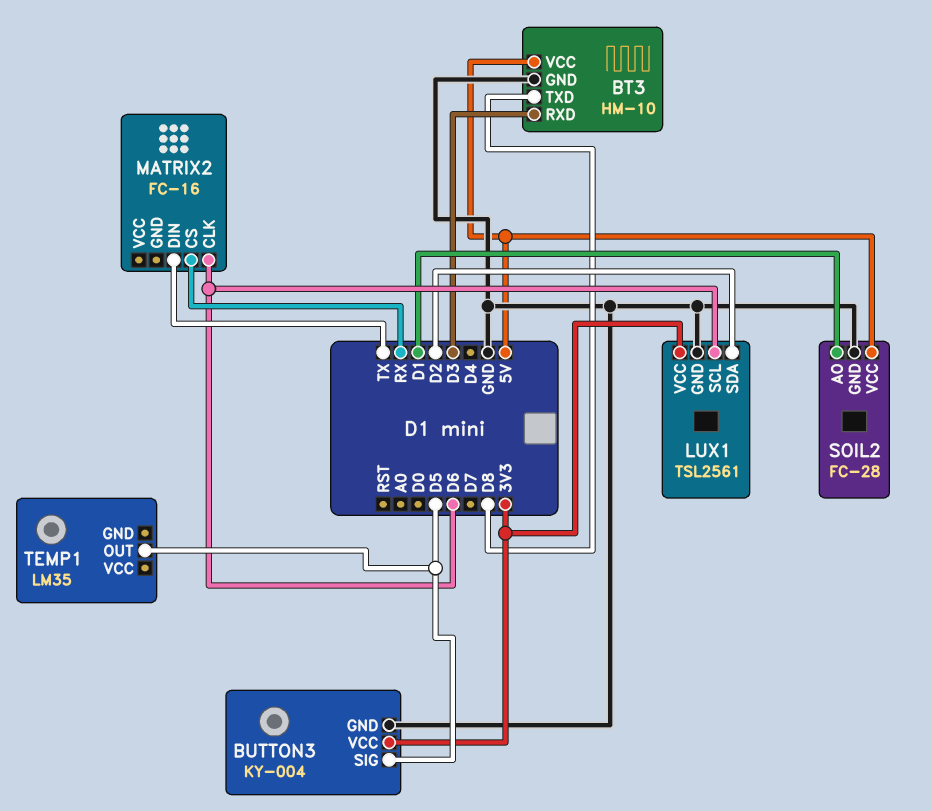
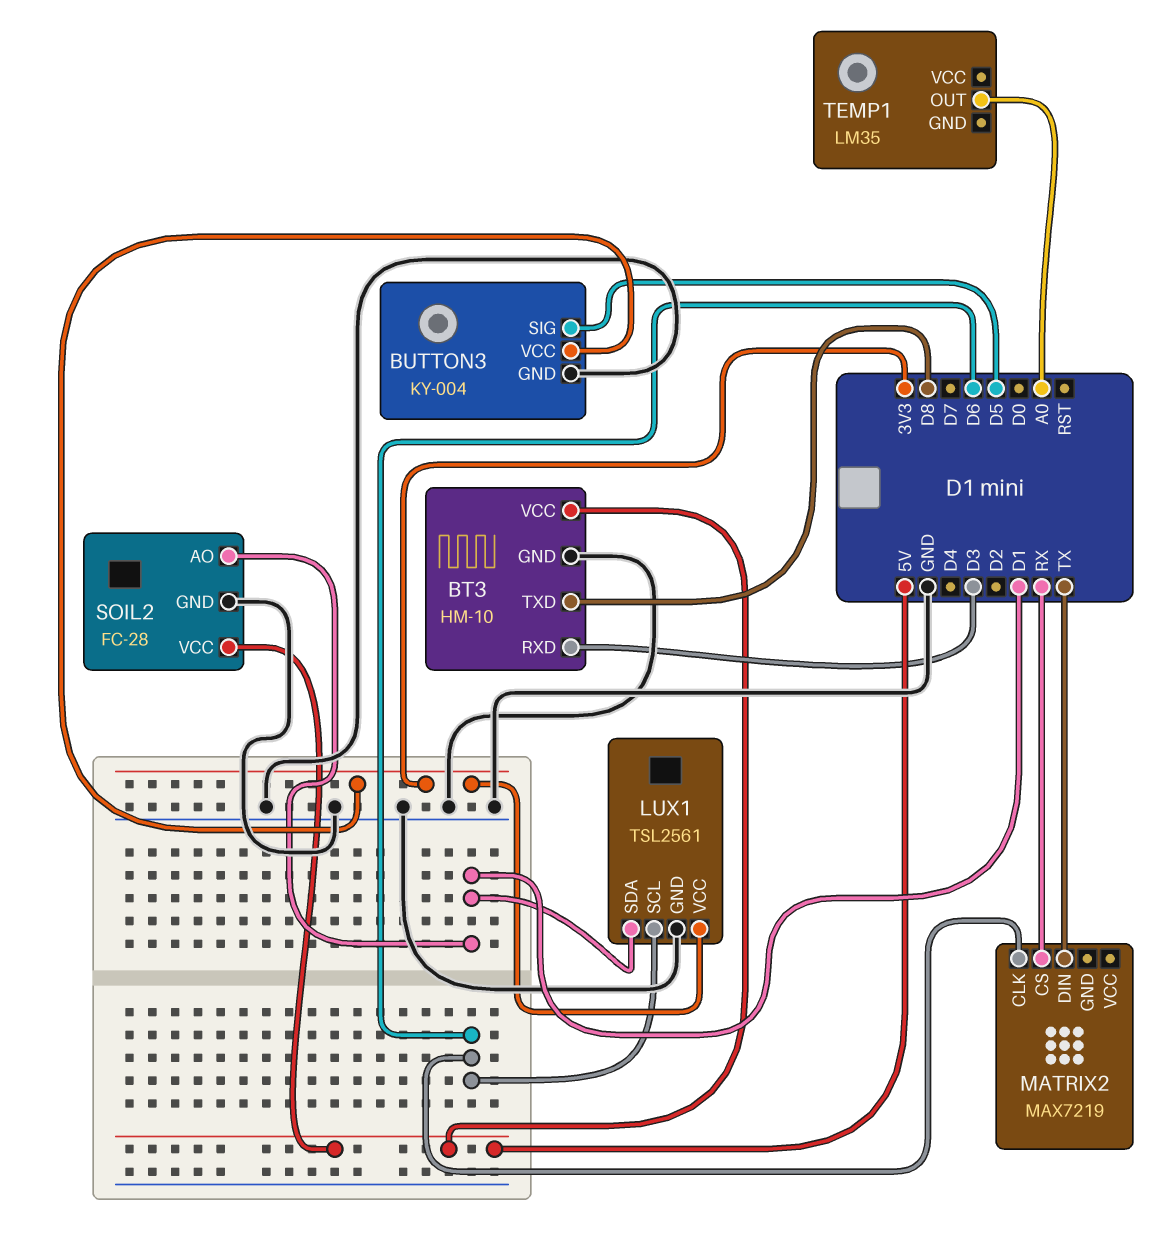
LUX1 pin SDA: D2 -> D1
MATRIX2: FC-16 -> MAX7219
TEMP1 pin OUT: D5 -> A0

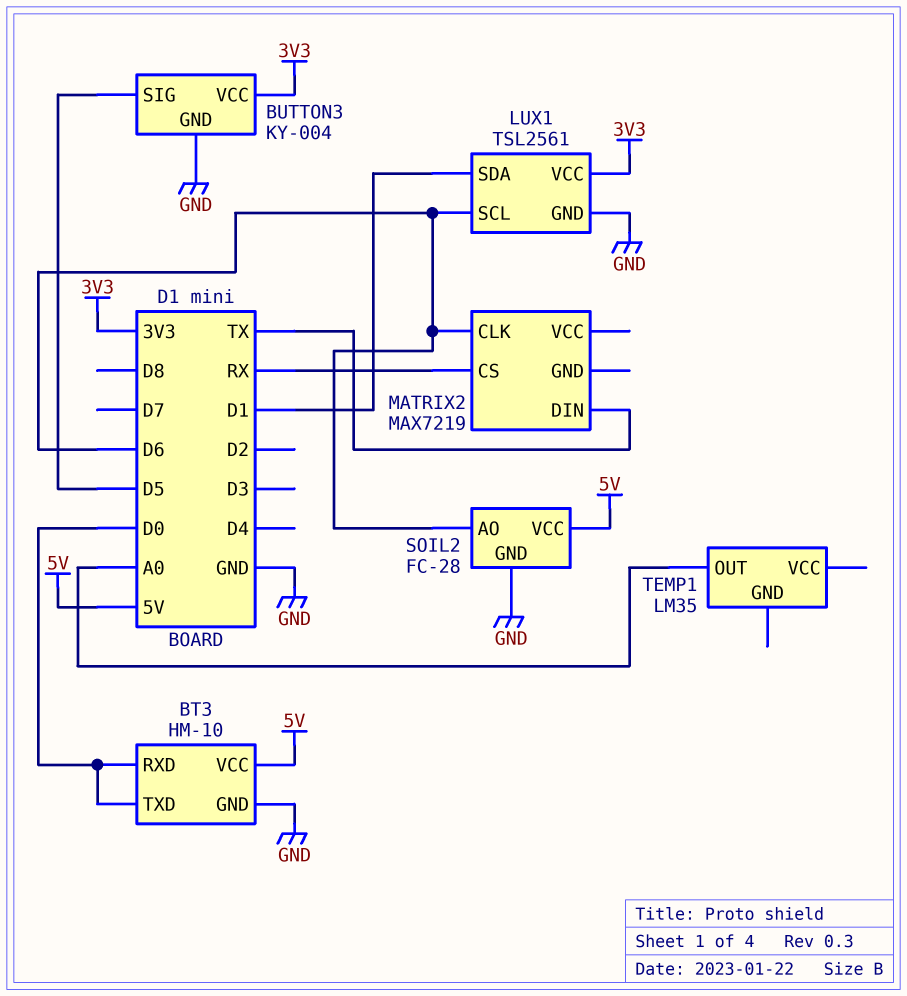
BT3 pin RXD: D3 -> D0
BT3 pin TXD: D8 -> D0
SOIL2 pin AO: D1 -> D6

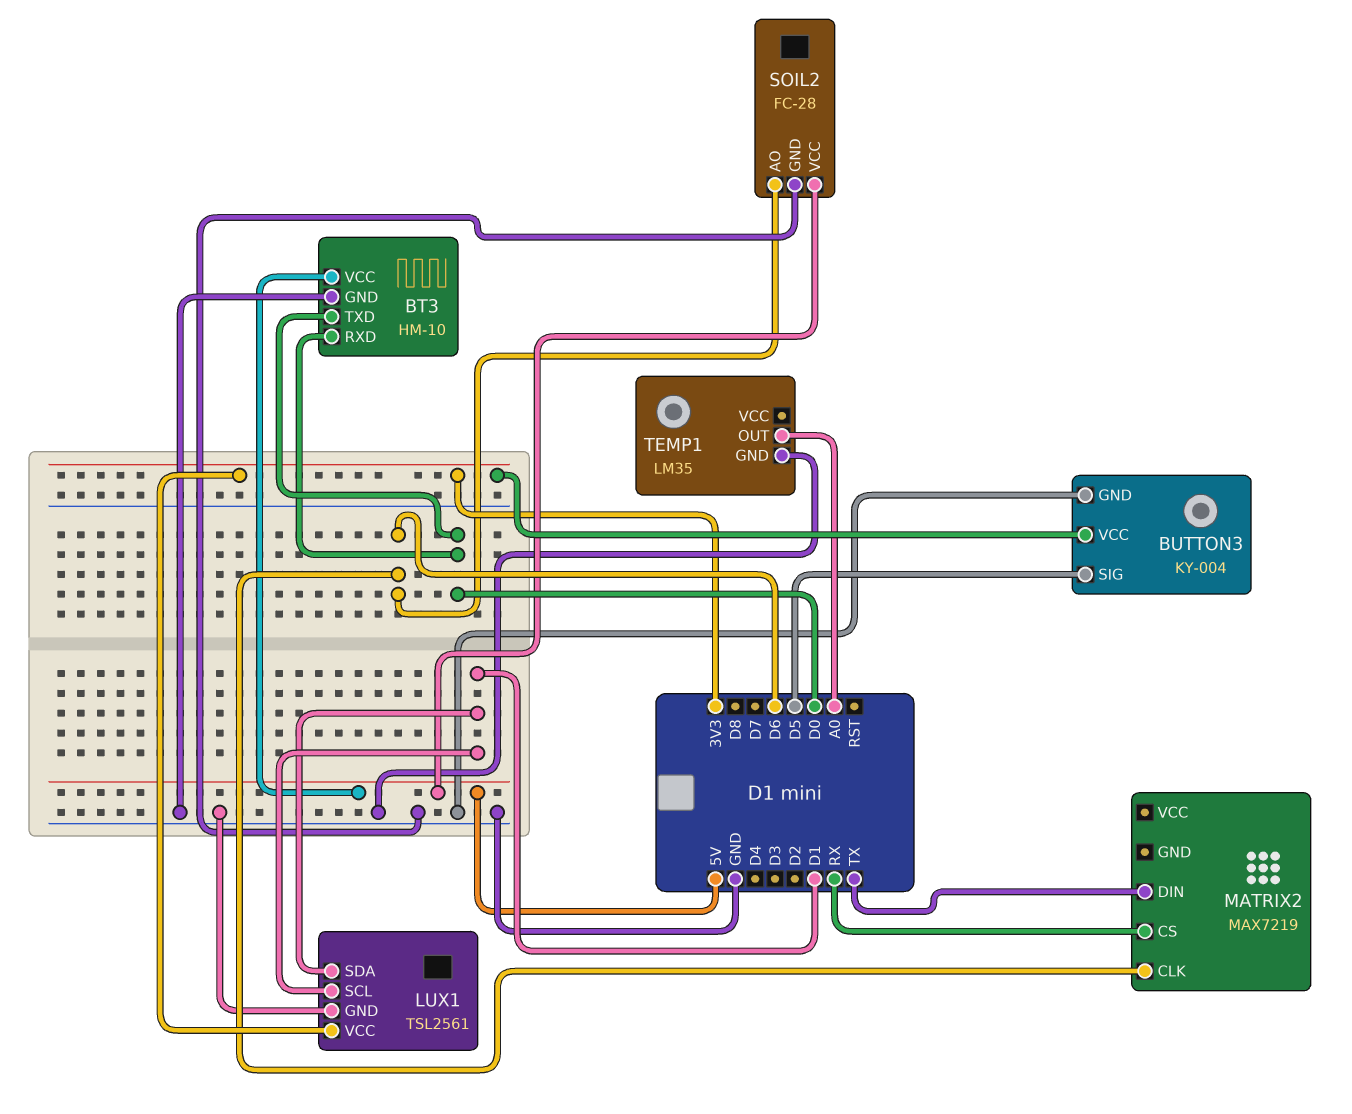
LUX1 pin SCL: D6 -> D1
TEMP1 pin GND: none -> GND

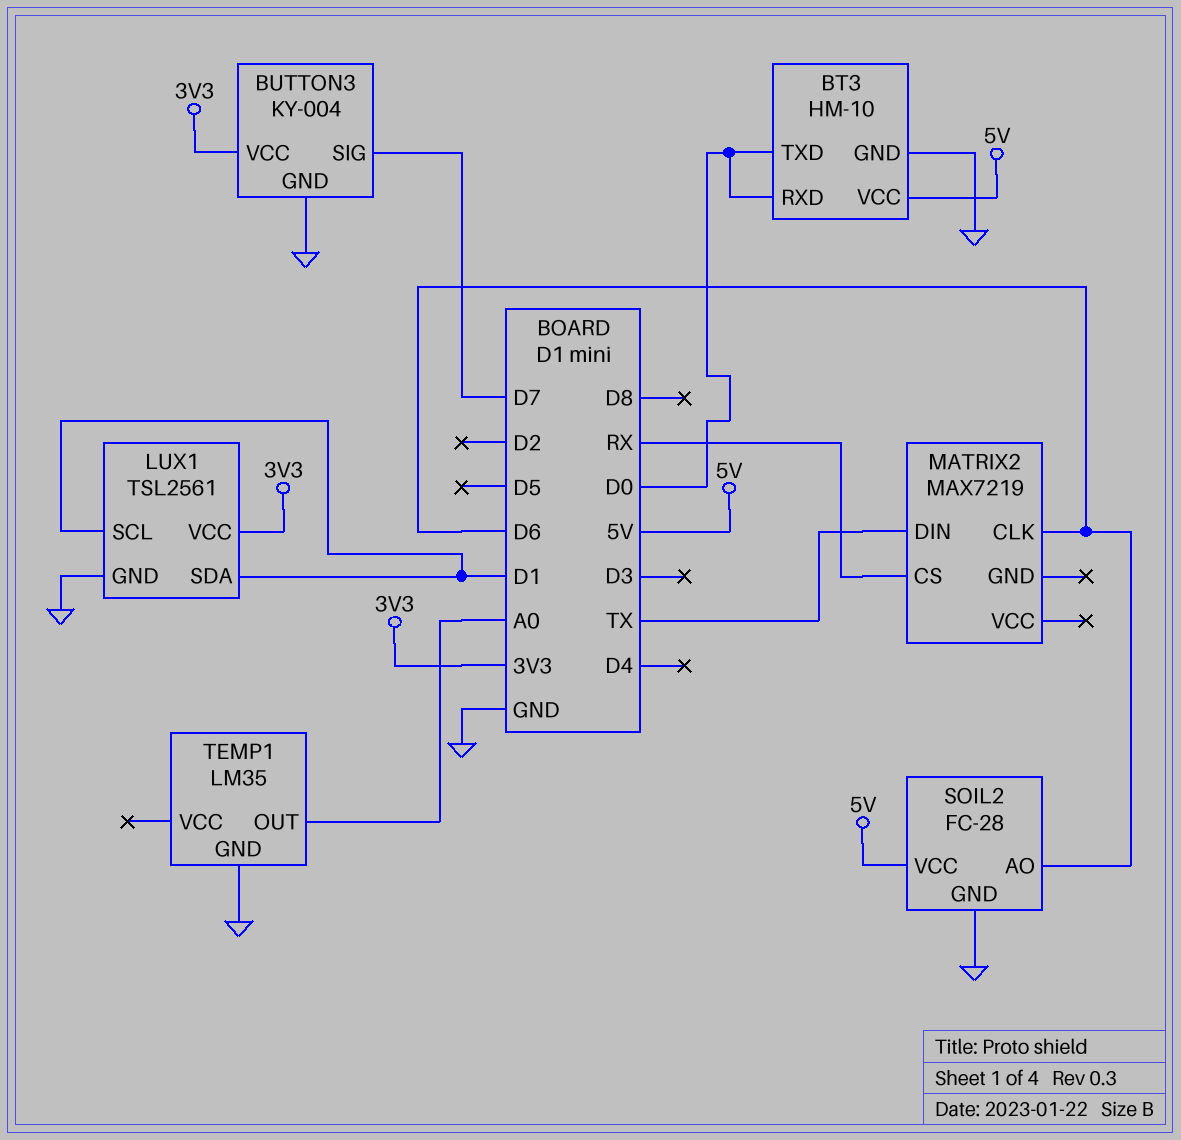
BUTTON3 pin SIG: D5 -> D7

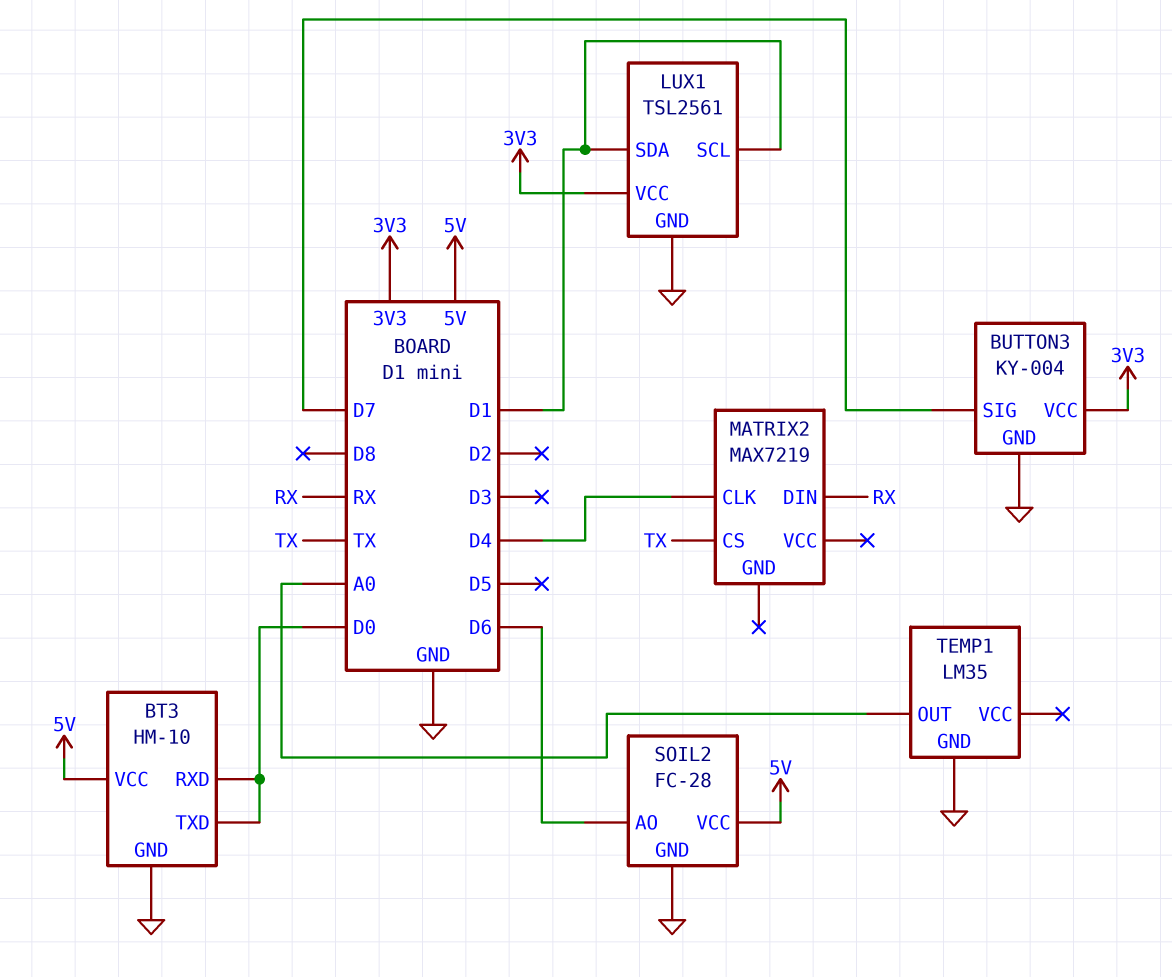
MATRIX2 pin CLK: D6 -> D4
MATRIX2 pin CS: RX -> TX
MATRIX2 pin DIN: TX -> RX

